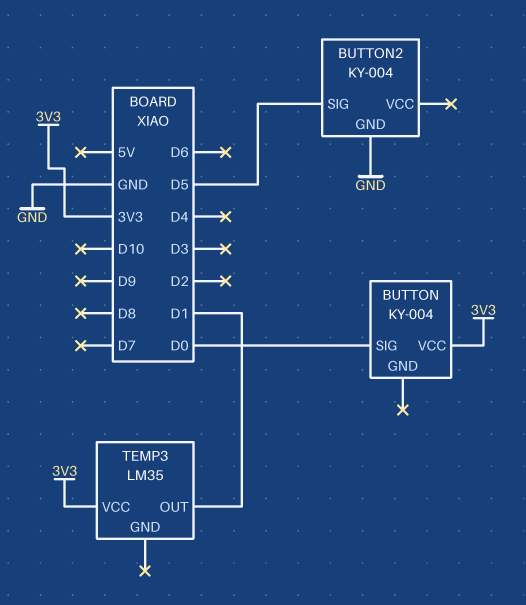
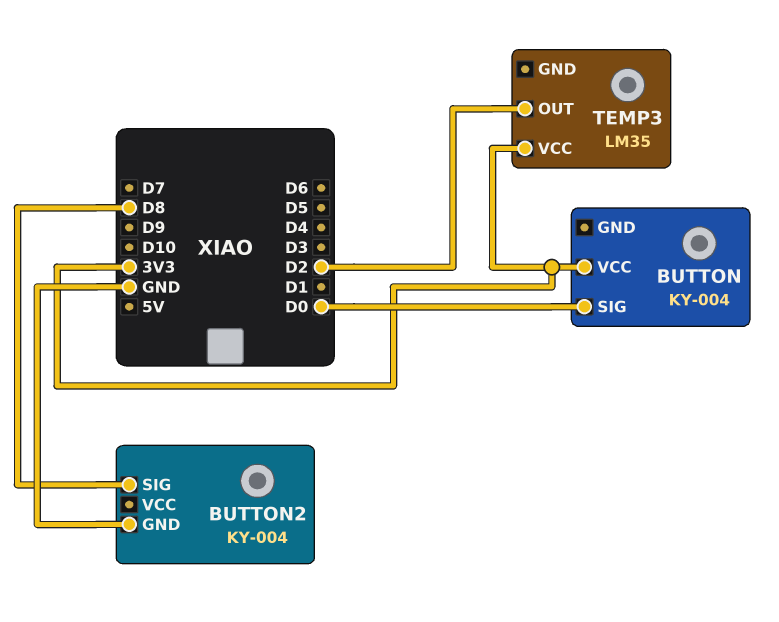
BUTTON2 pin SIG: D5 -> D8
TEMP3 pin OUT: D1 -> D2

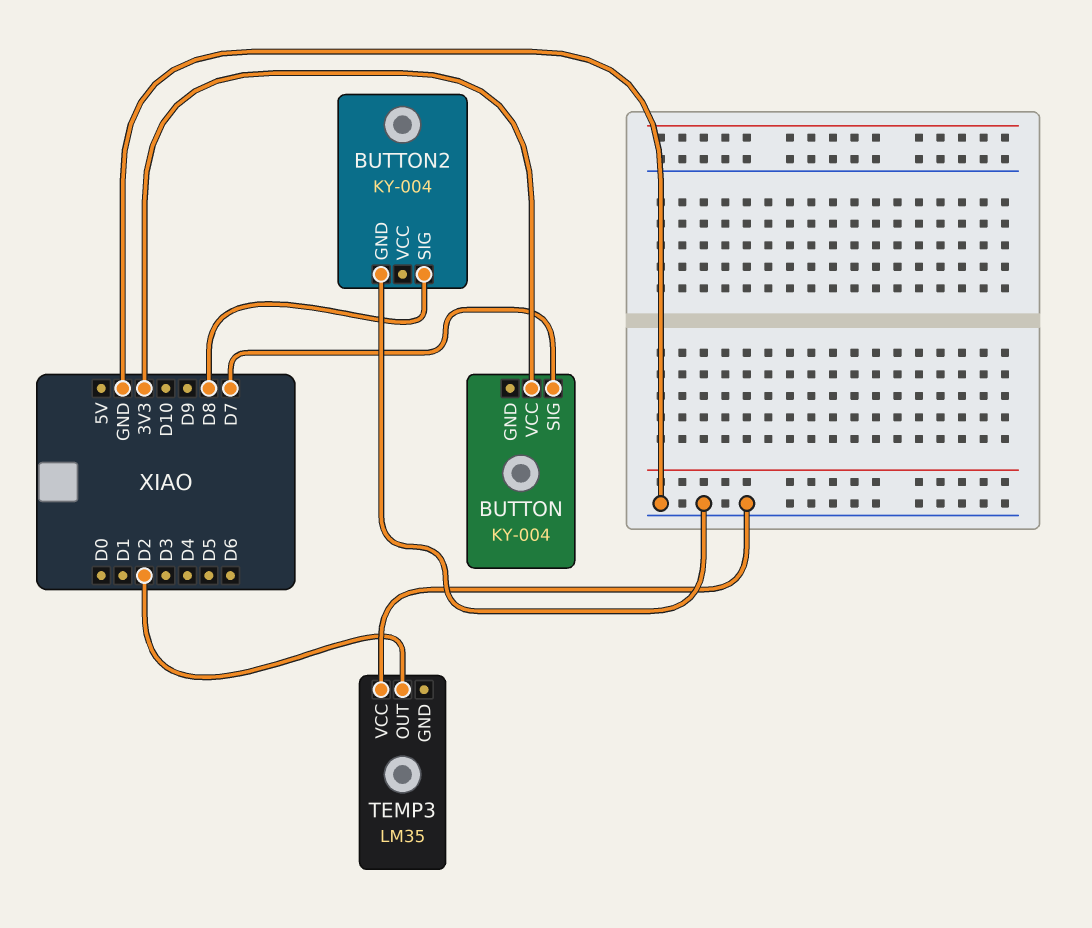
BUTTON pin SIG: D0 -> D7
TEMP3 pin VCC: 3V3 -> GND

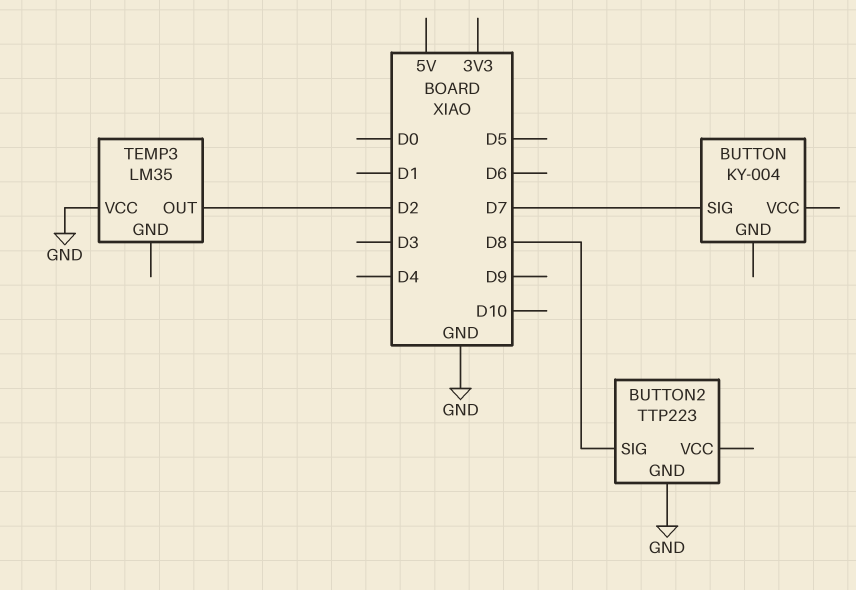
BUTTON pin VCC: 3V3 -> none
BUTTON2: KY-004 -> TTP223

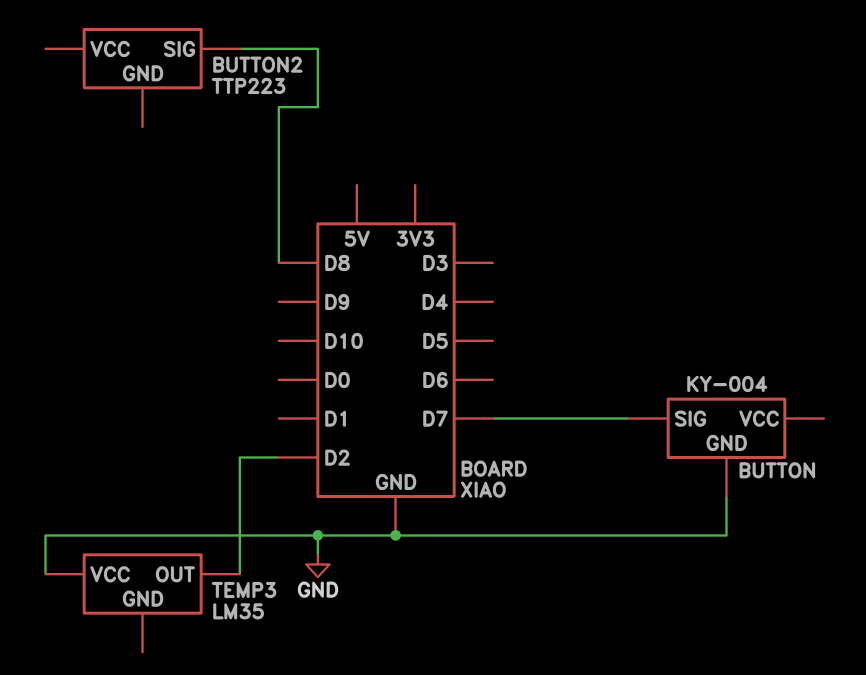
BUTTON pin GND: none -> GND
BUTTON2 pin GND: GND -> none

